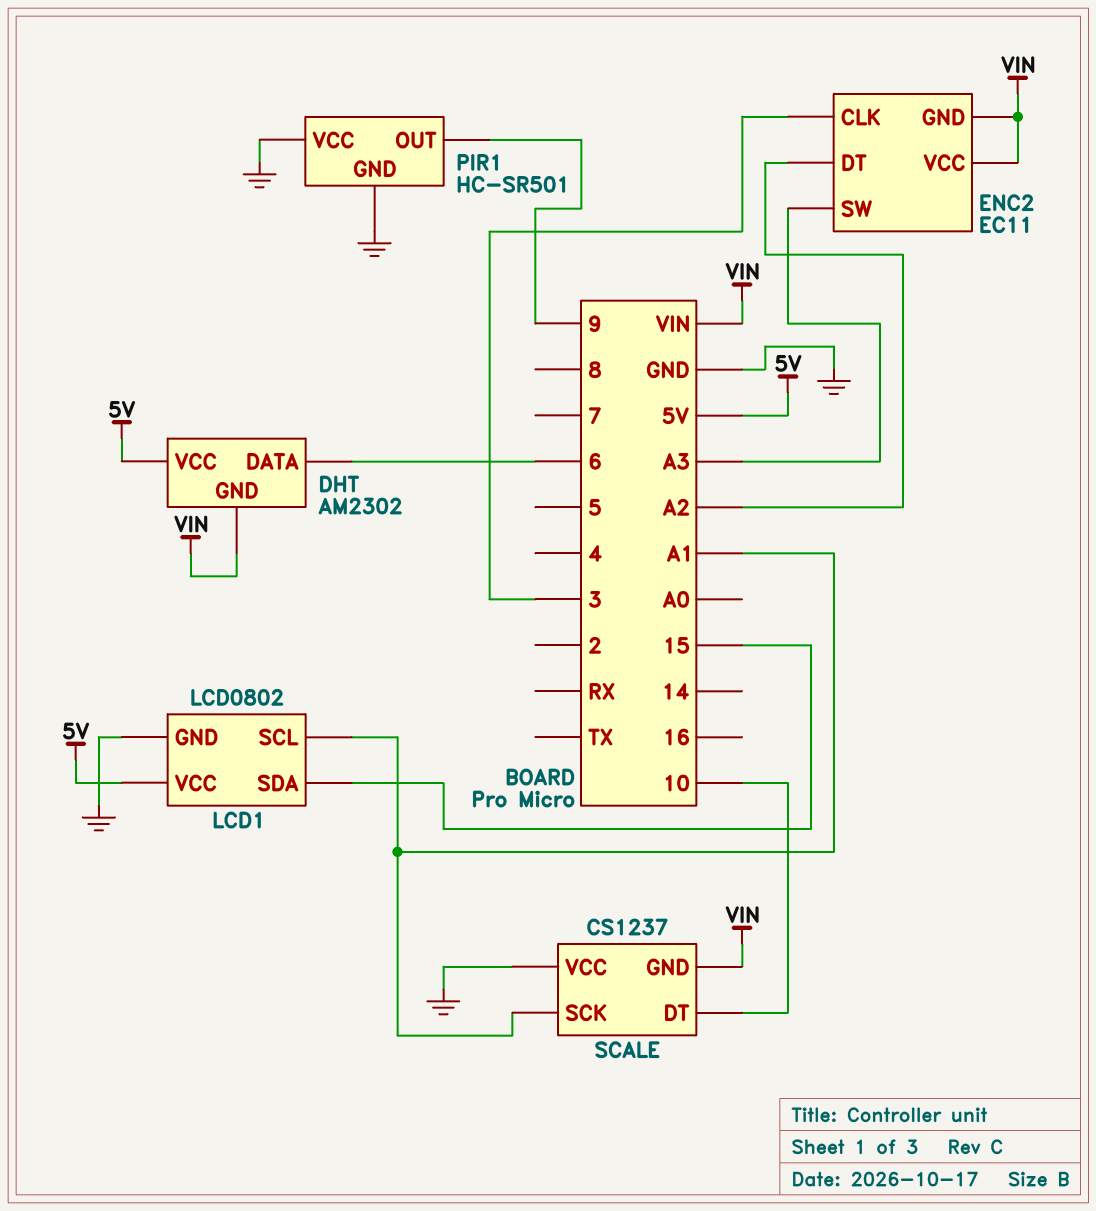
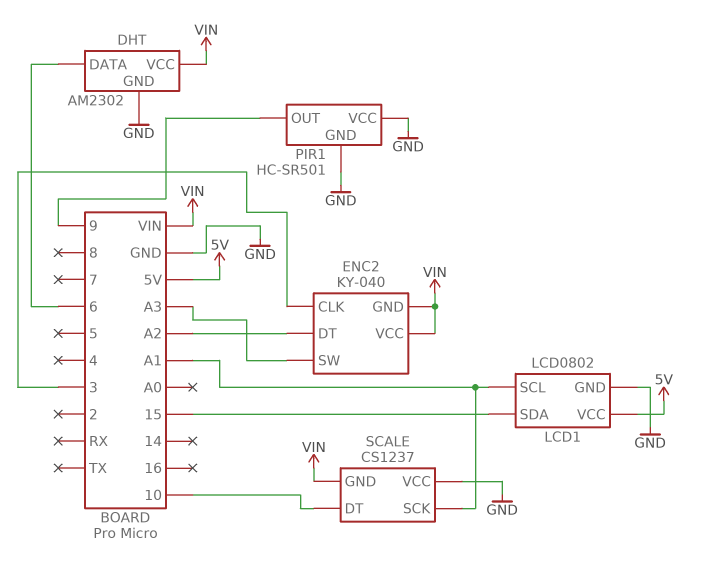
DHT pin GND: VIN -> GND
DHT pin VCC: 5V -> VIN
ENC2: EC11 -> KY-040

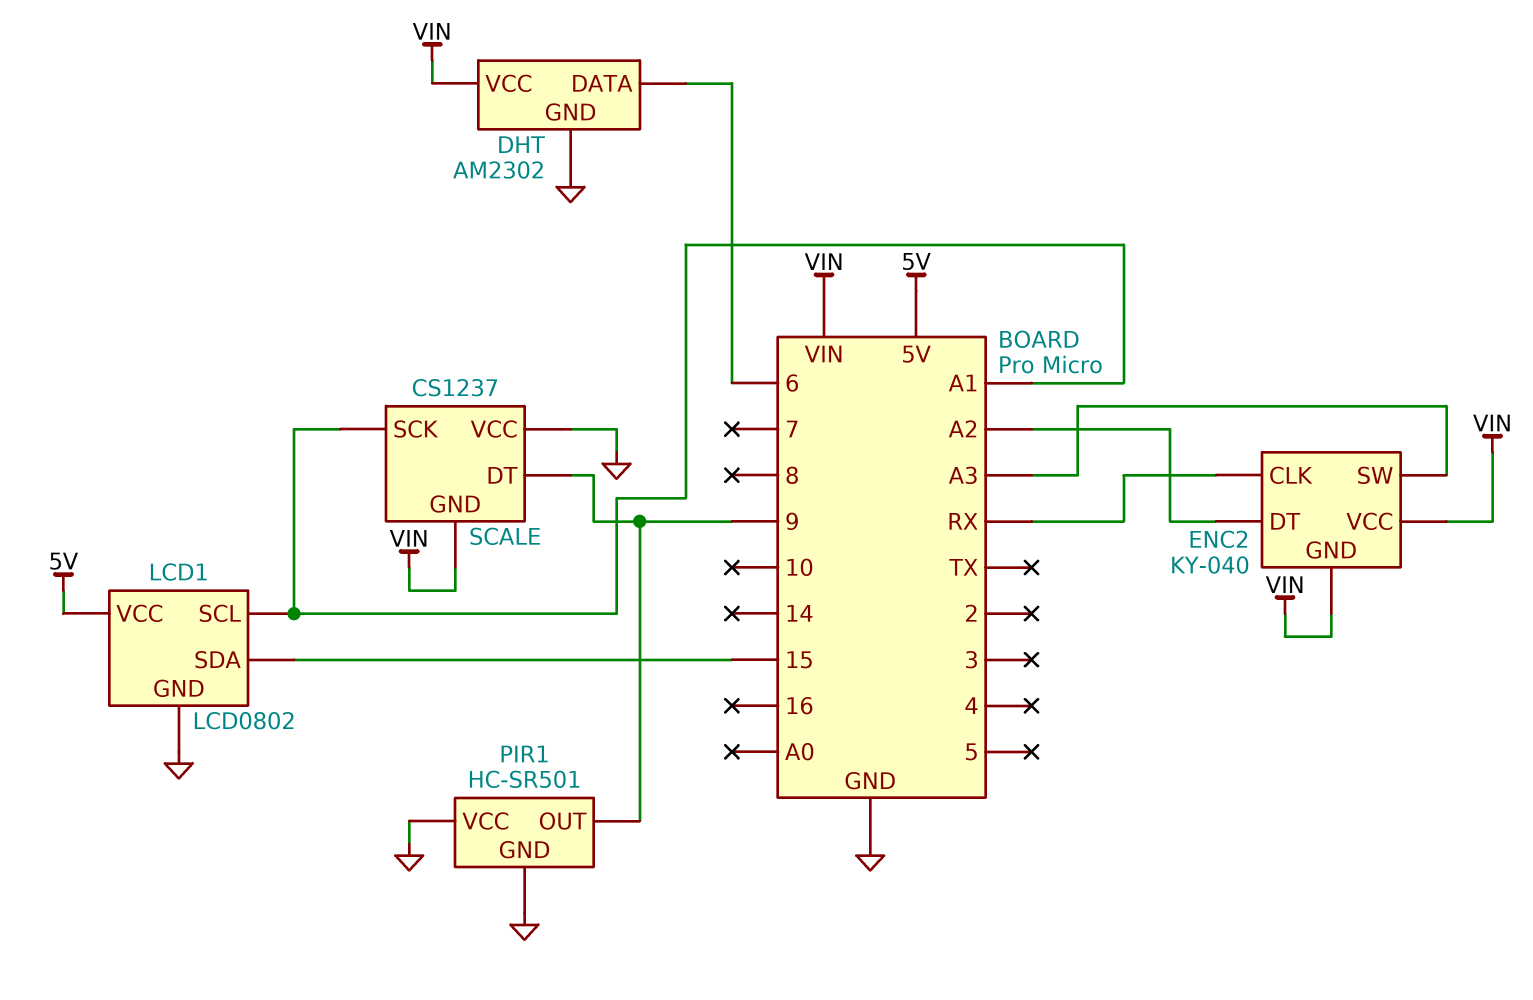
ENC2 pin CLK: 3 -> RX
SCALE pin DT: 10 -> 9

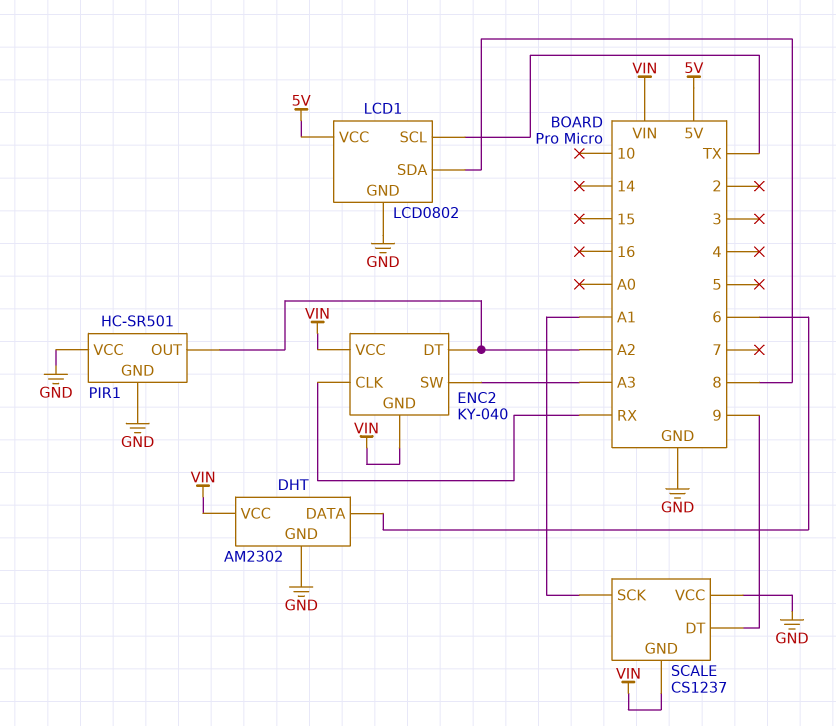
LCD1 pin SCL: A1 -> TX
LCD1 pin SDA: 15 -> 8
PIR1 pin OUT: 9 -> A2

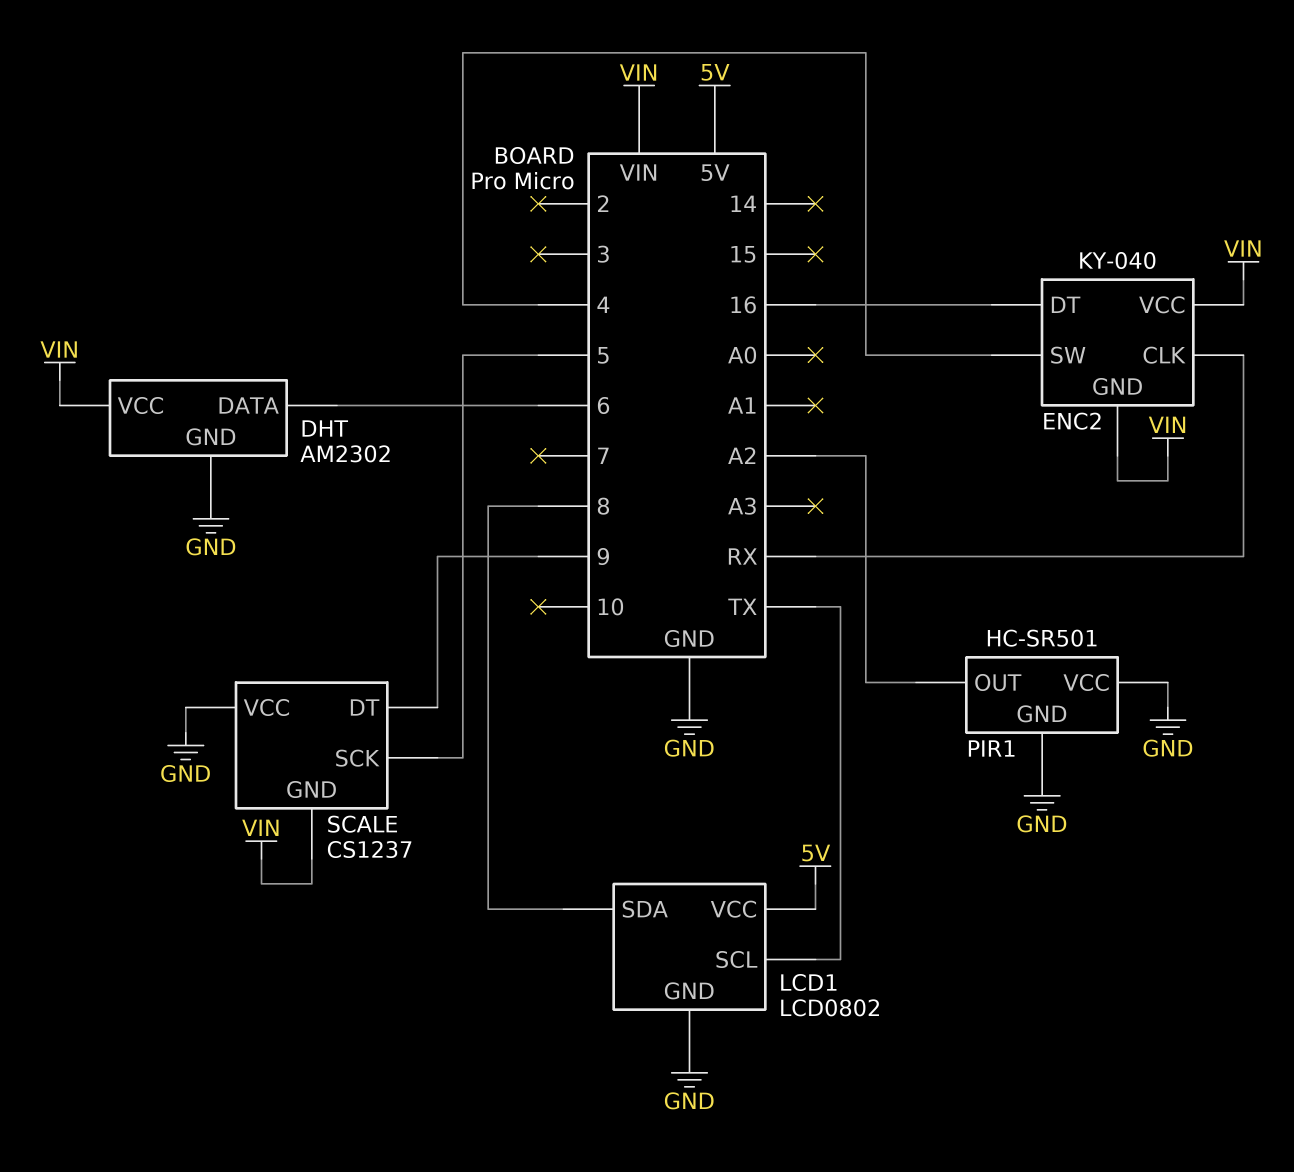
ENC2 pin DT: A2 -> 16
ENC2 pin SW: A3 -> 4
SCALE pin SCK: A1 -> 5

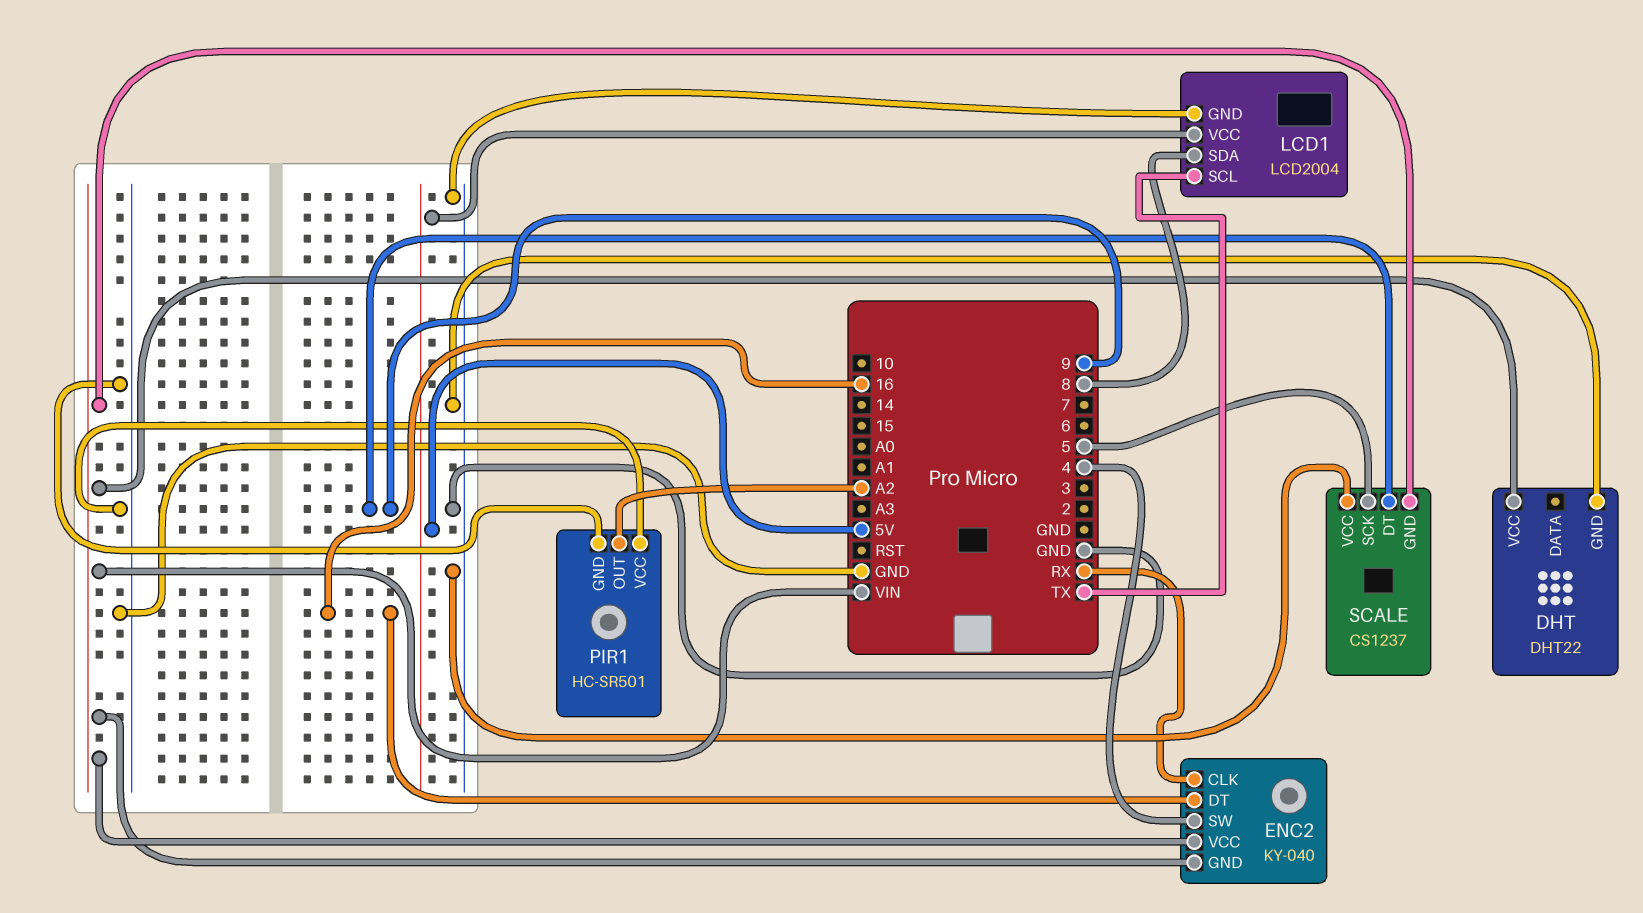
DHT: AM2302 -> DHT22
DHT pin DATA: 6 -> none
LCD1: LCD0802 -> LCD2004

